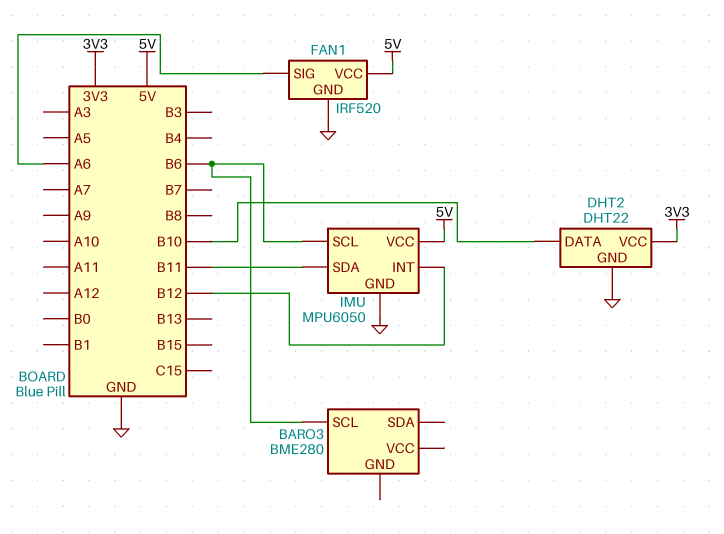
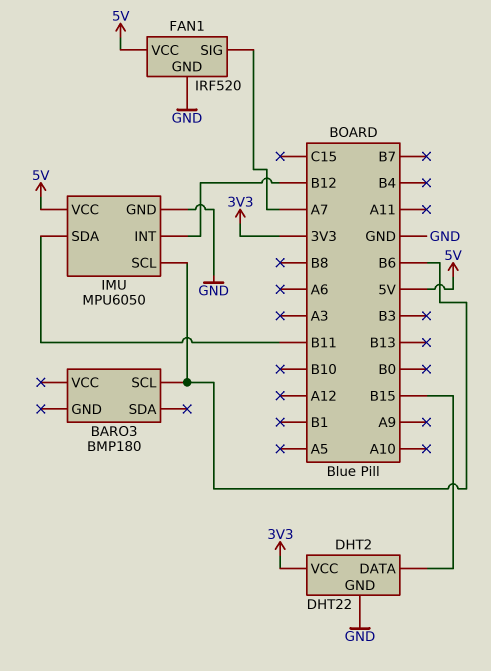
BARO3: BME280 -> BMP180
DHT2 pin DATA: B10 -> B15
FAN1 pin SIG: A6 -> A7

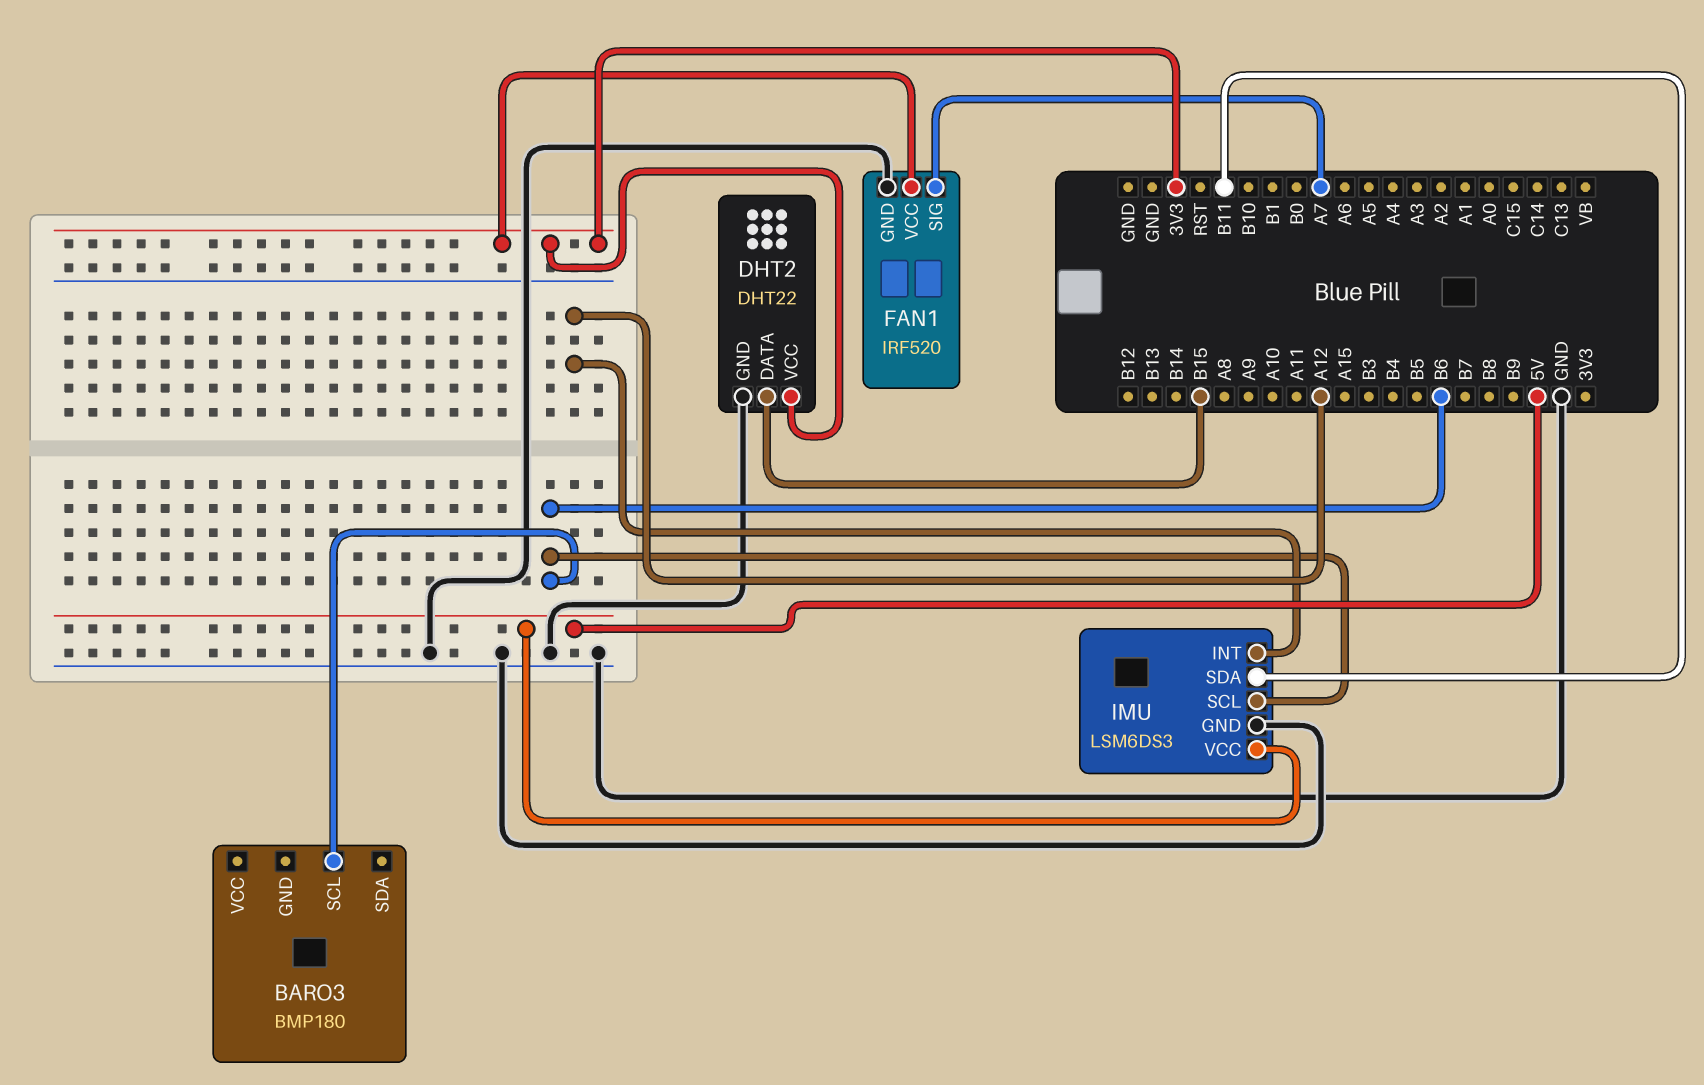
FAN1 pin VCC: 5V -> 3V3
IMU: MPU6050 -> LSM6DS3
IMU pin INT: B12 -> A12

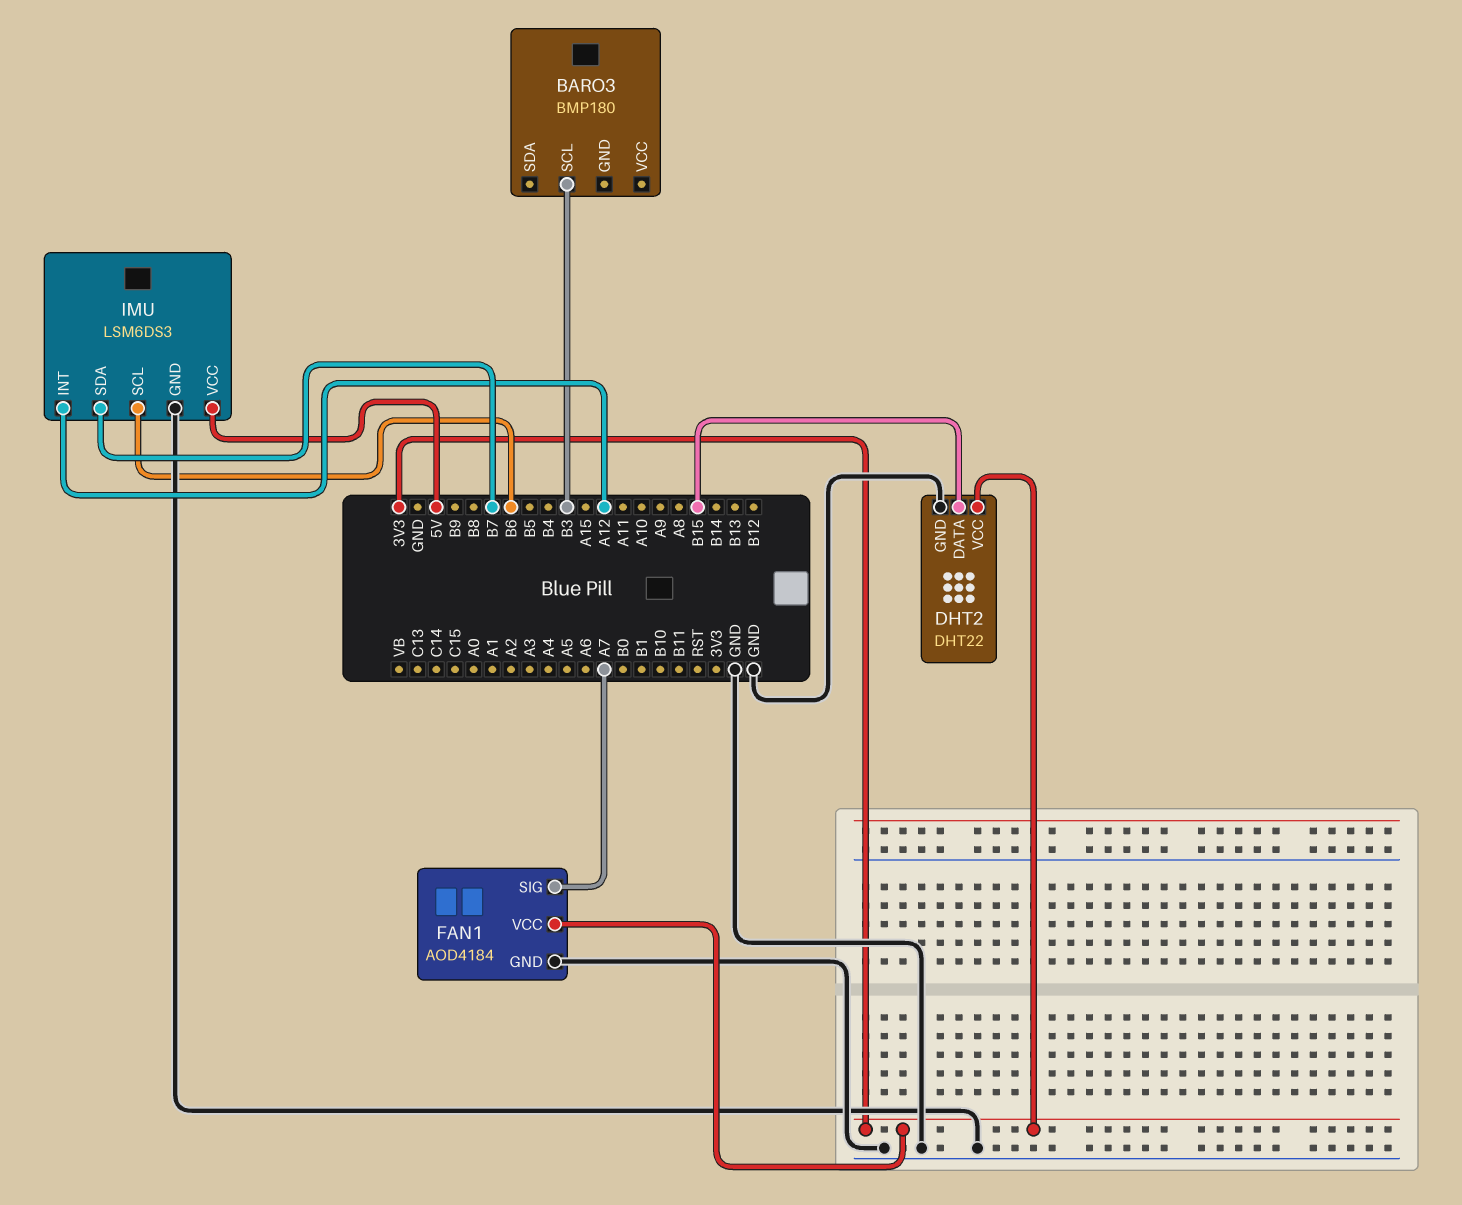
BARO3 pin SCL: B6 -> B3
FAN1: IRF520 -> AOD4184
IMU pin SDA: B11 -> B7

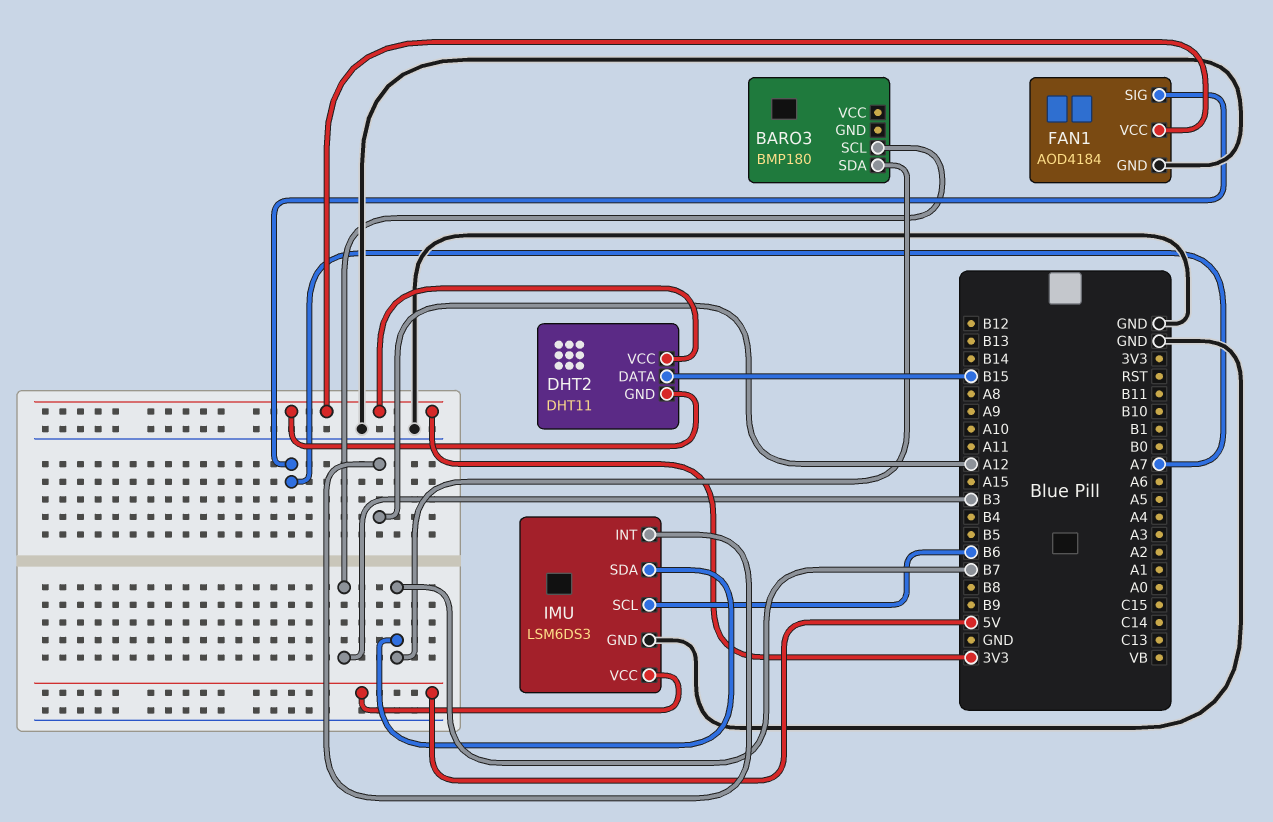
BARO3 pin SDA: none -> B7
DHT2: DHT22 -> DHT11
DHT2 pin GND: GND -> 3V3

